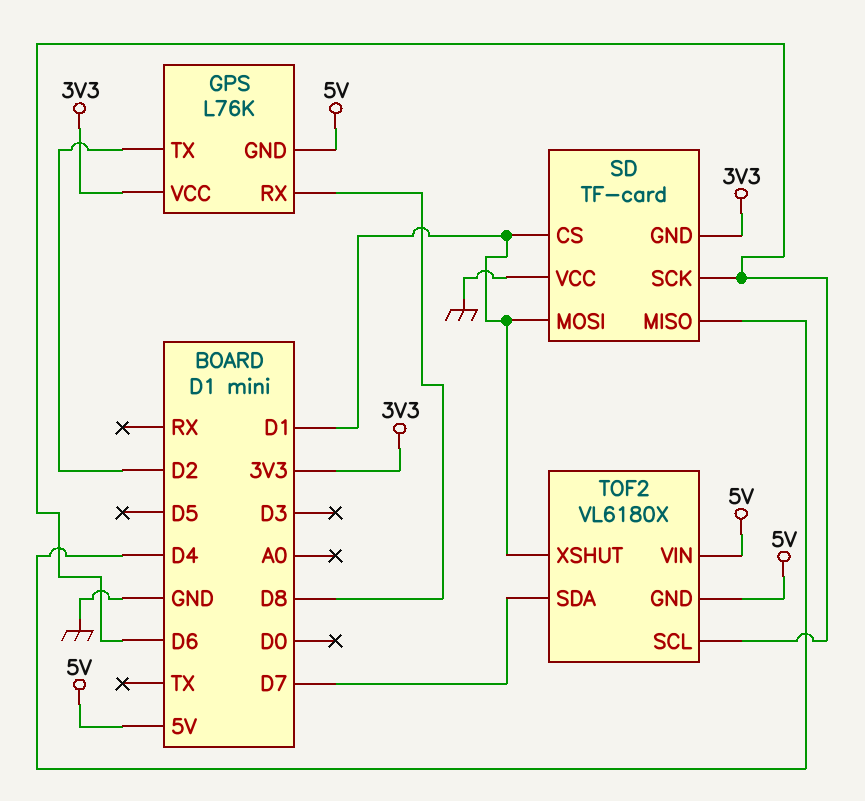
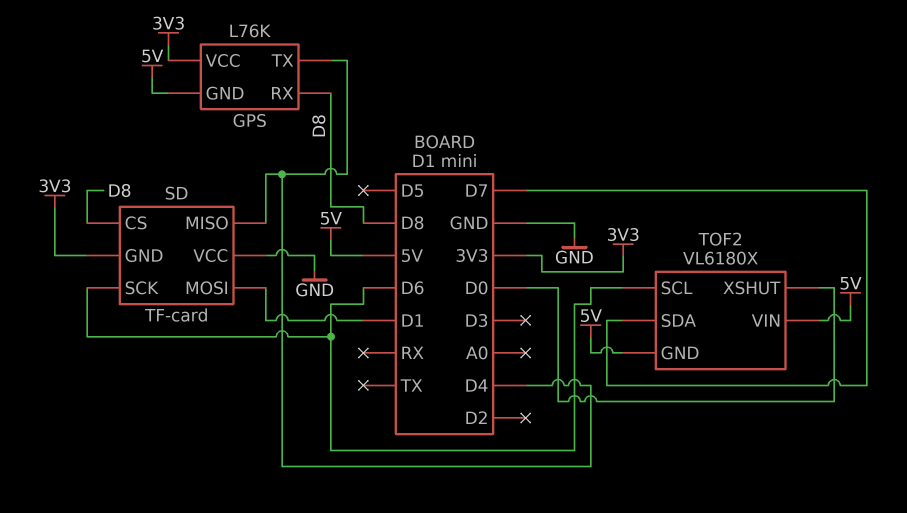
GPS pin TX: D2 -> D4
SD pin CS: D1 -> D8
TOF2 pin XSHUT: D1 -> D0

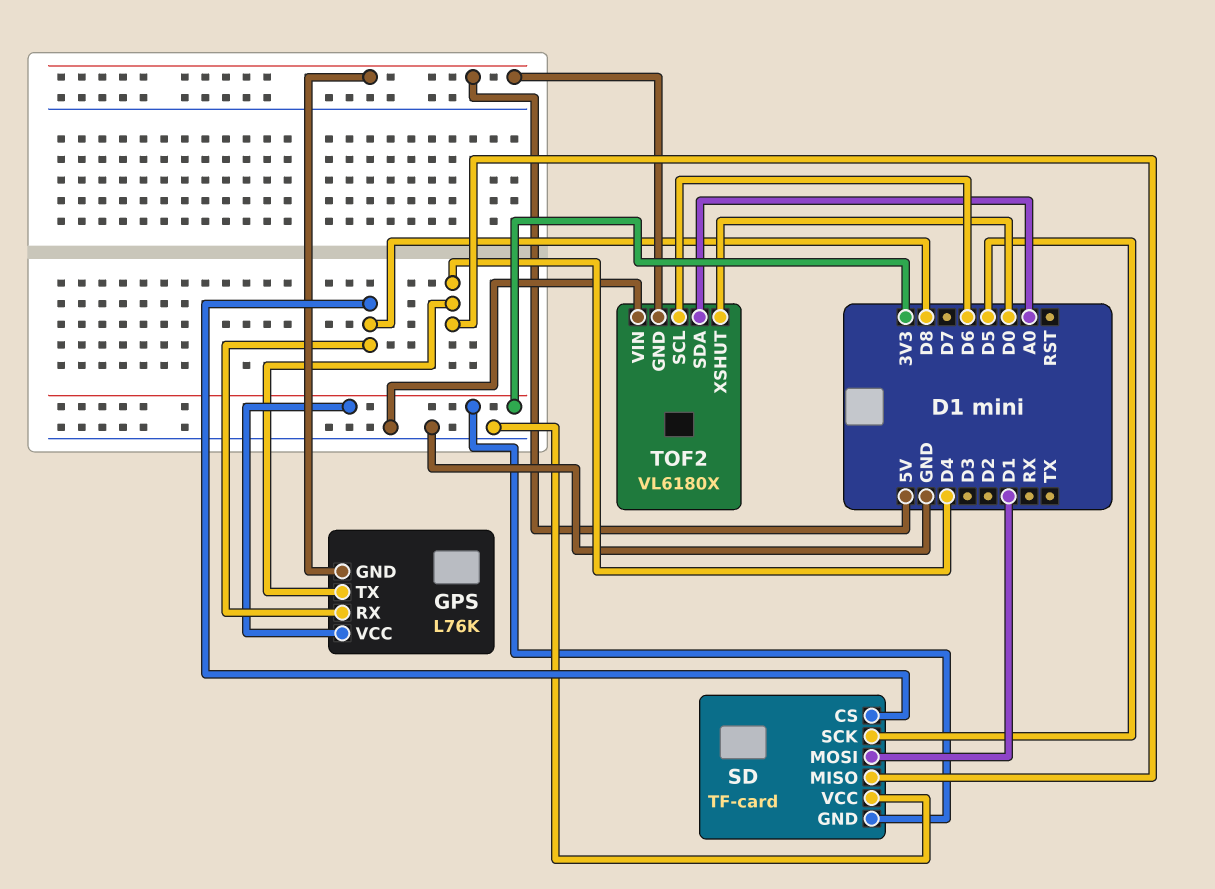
SD pin SCK: D6 -> D5
TOF2 pin SDA: D7 -> A0
TOF2 pin VIN: 5V -> GND

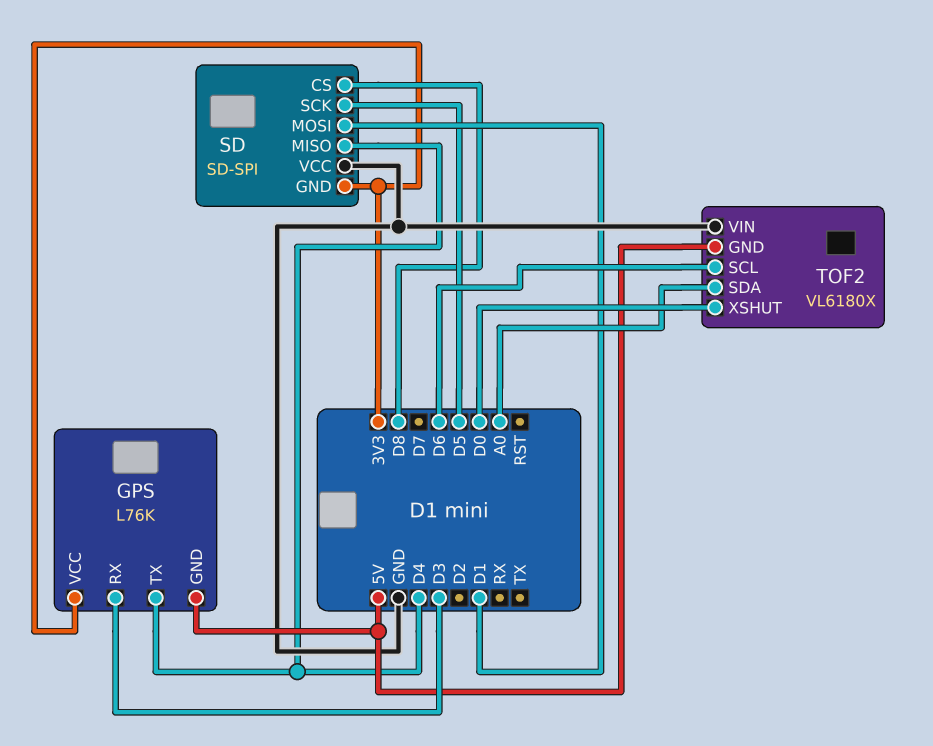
GPS pin RX: D8 -> D3
SD: TF-card -> SD-SPI

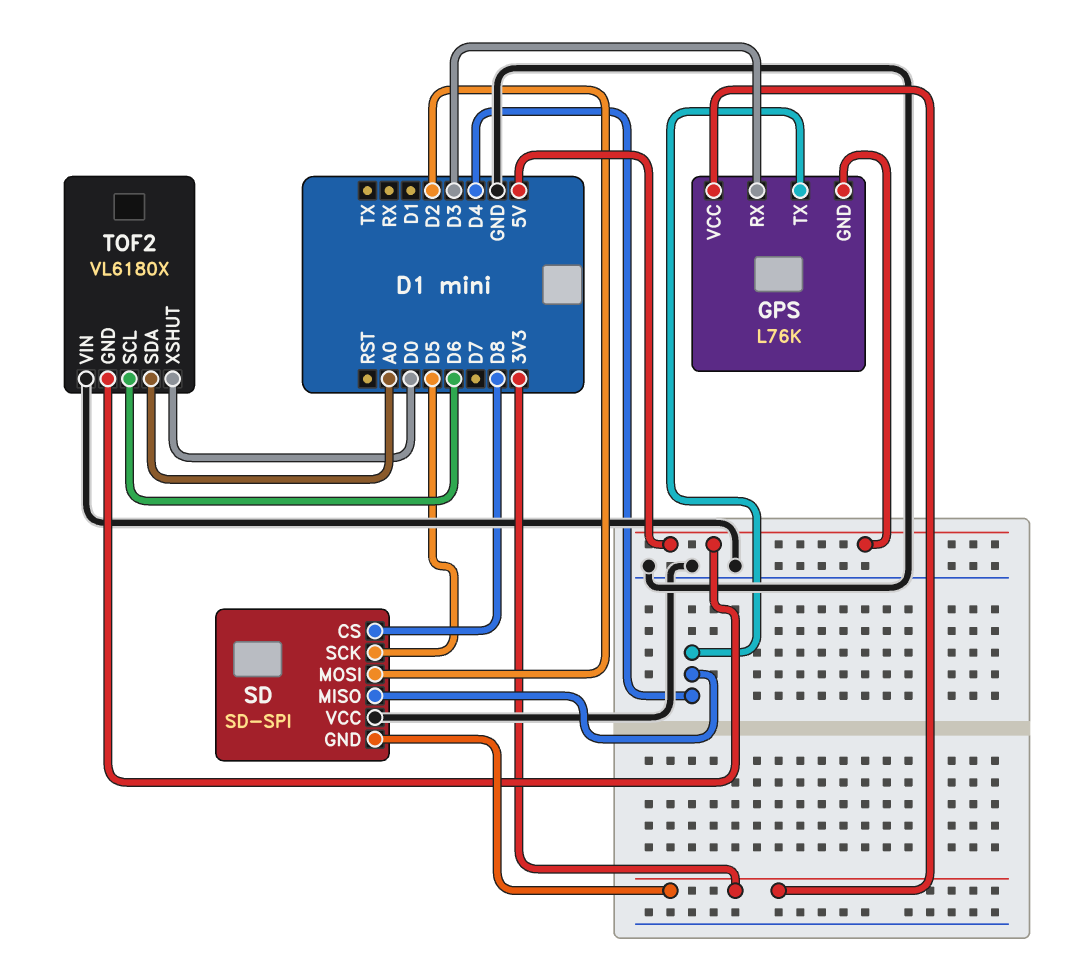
SD pin MOSI: D1 -> D2

